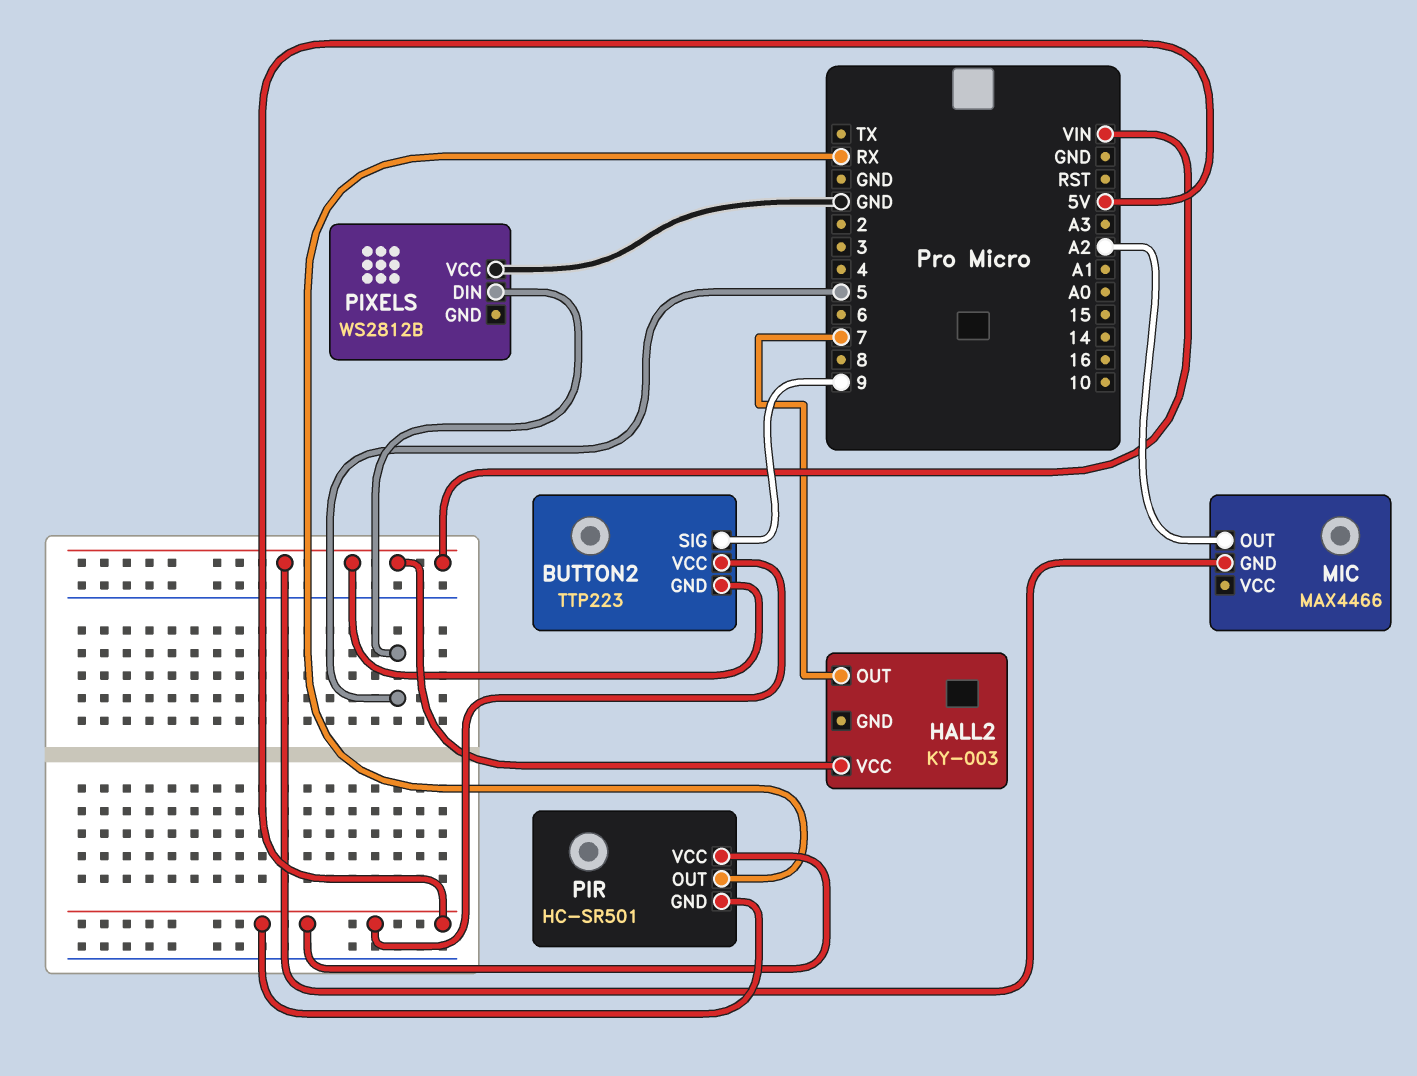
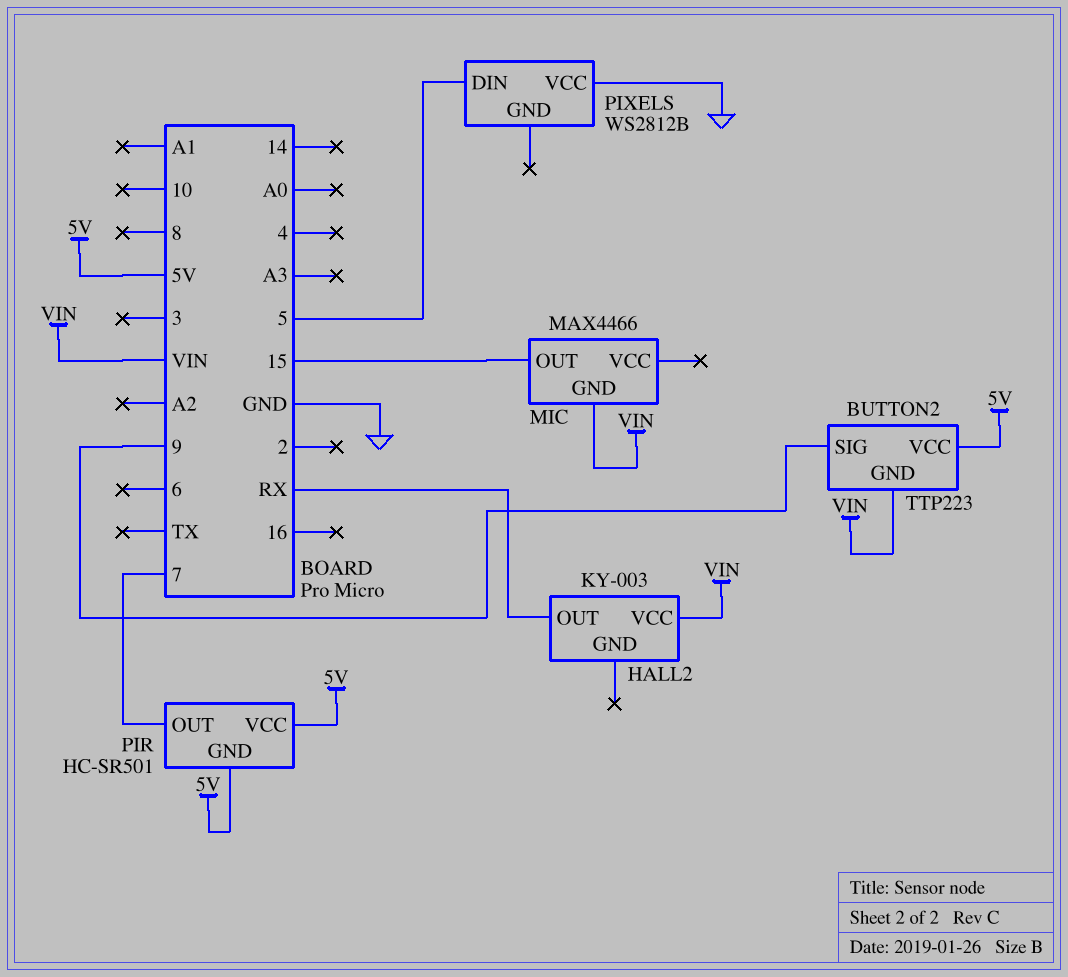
HALL2 pin OUT: 7 -> RX
MIC pin OUT: A2 -> 15
PIR pin OUT: RX -> 7

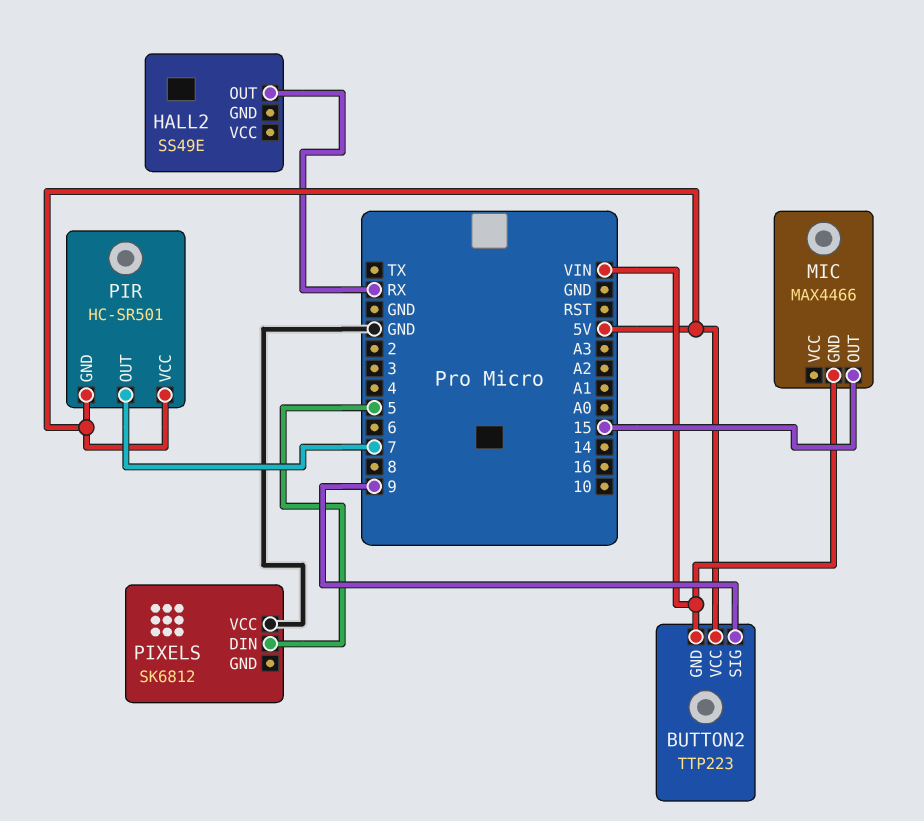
HALL2: KY-003 -> SS49E
HALL2 pin VCC: VIN -> none
PIXELS: WS2812B -> SK6812

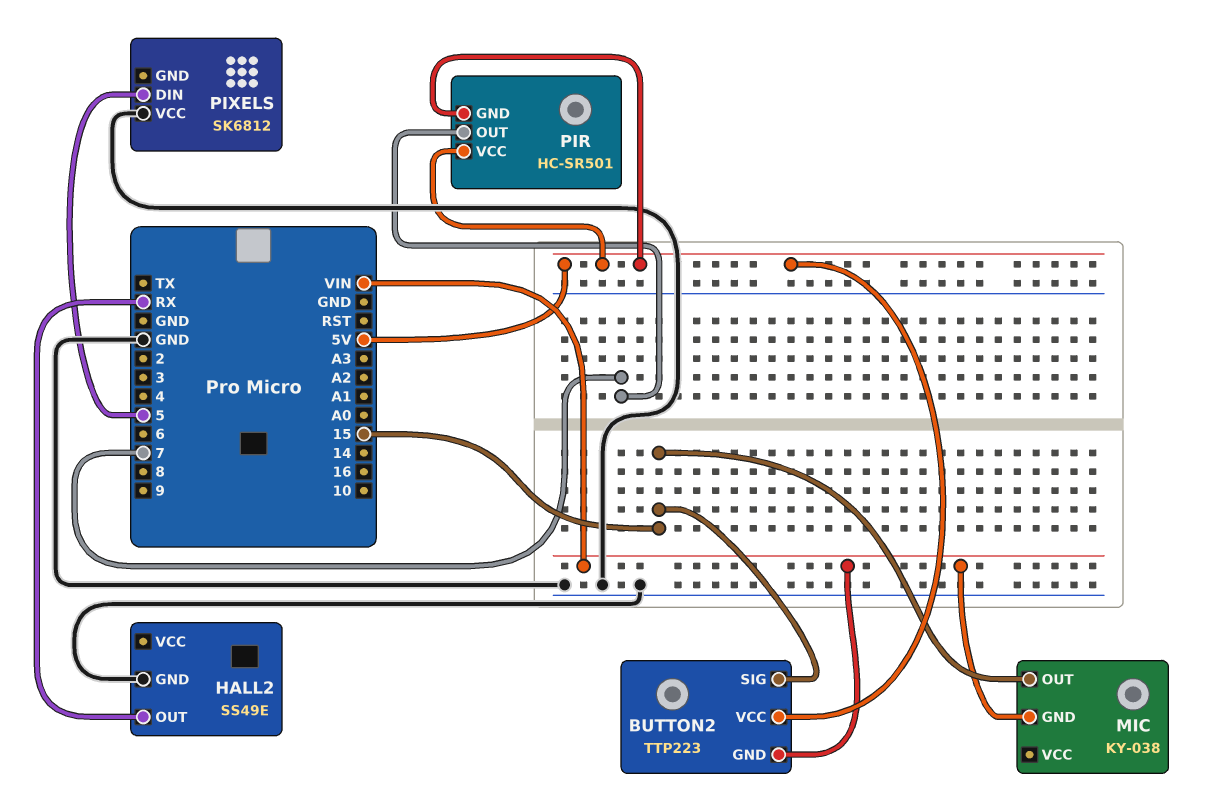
BUTTON2 pin SIG: 9 -> 15
HALL2 pin GND: none -> GND
MIC: MAX4466 -> KY-038

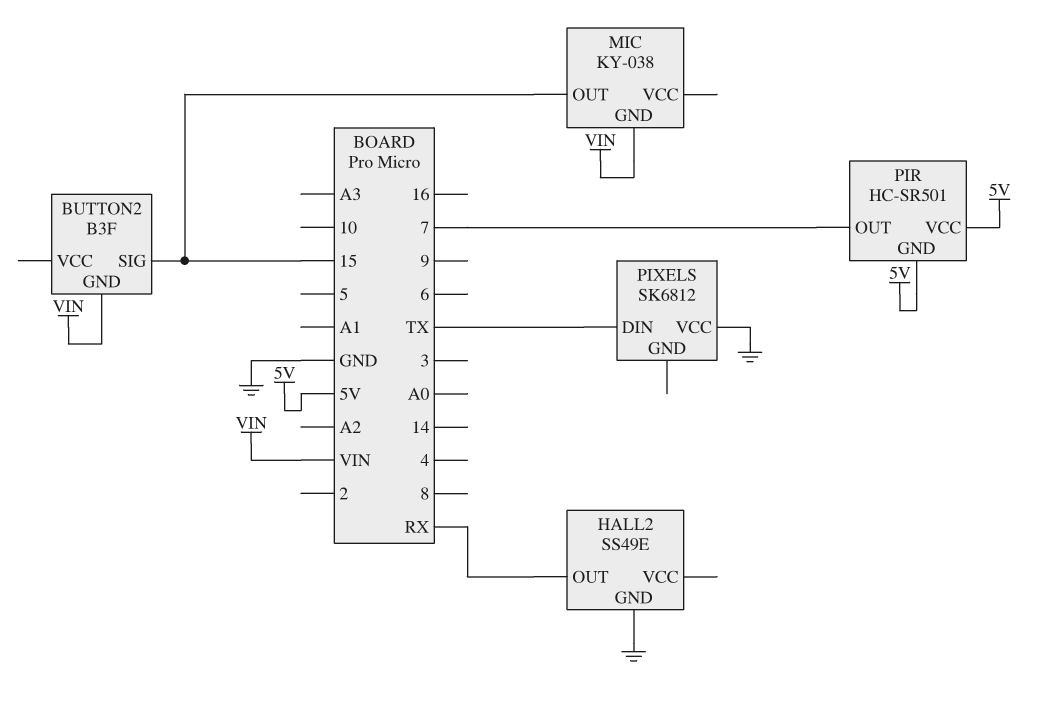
BUTTON2: TTP223 -> B3F
BUTTON2 pin VCC: 5V -> none
PIXELS pin DIN: 5 -> TX

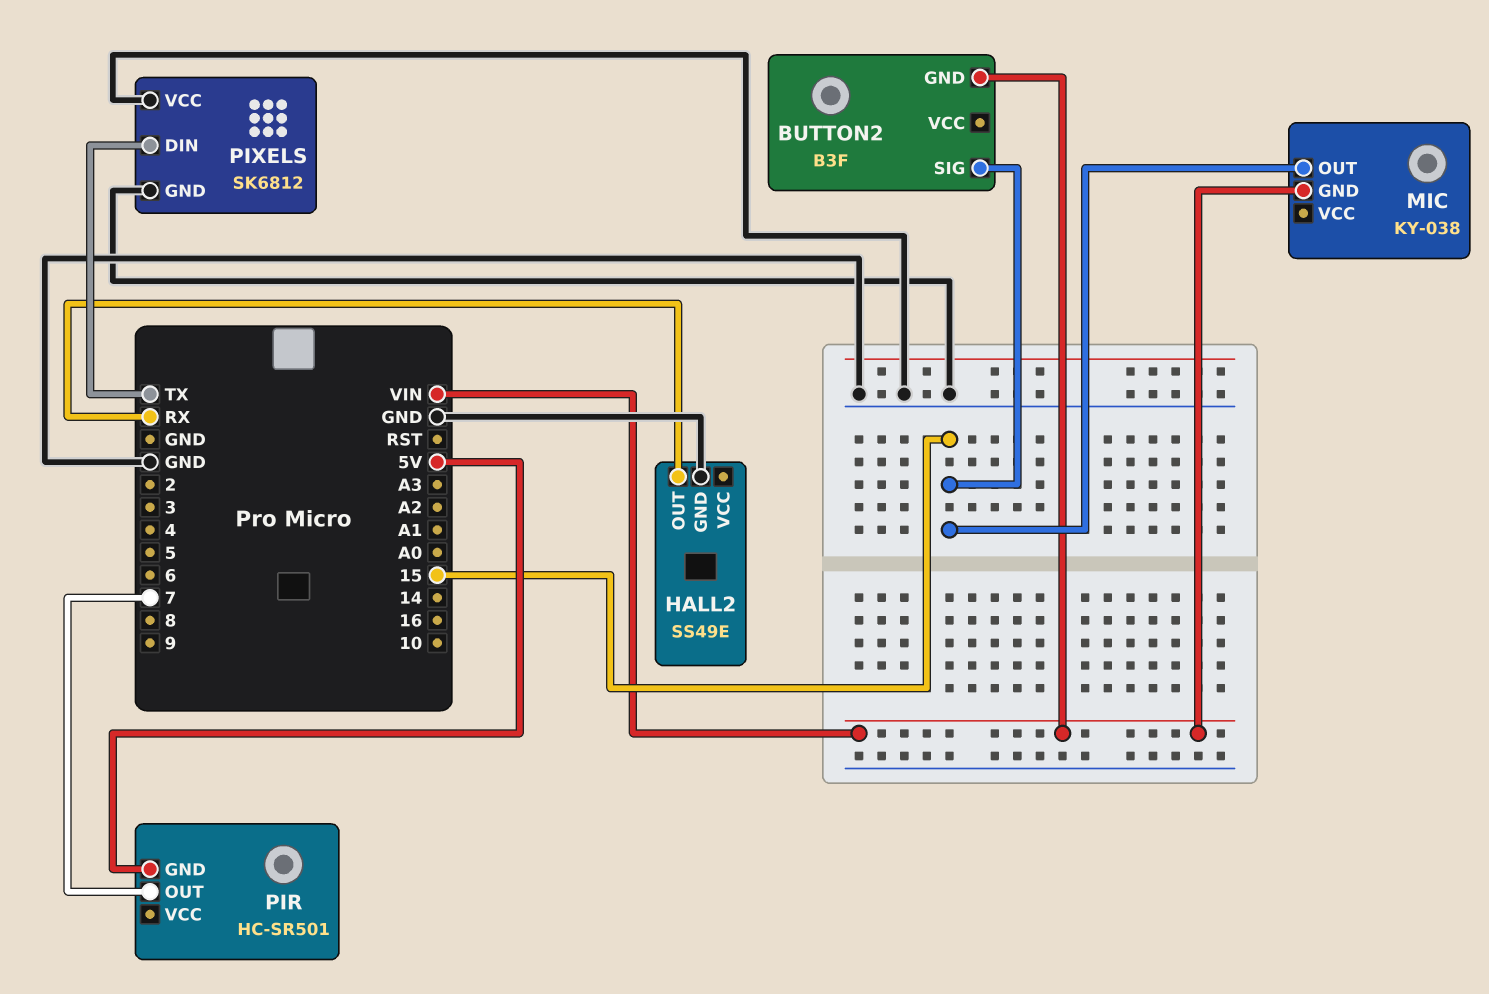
PIR pin VCC: 5V -> none
PIXELS pin GND: none -> GND

